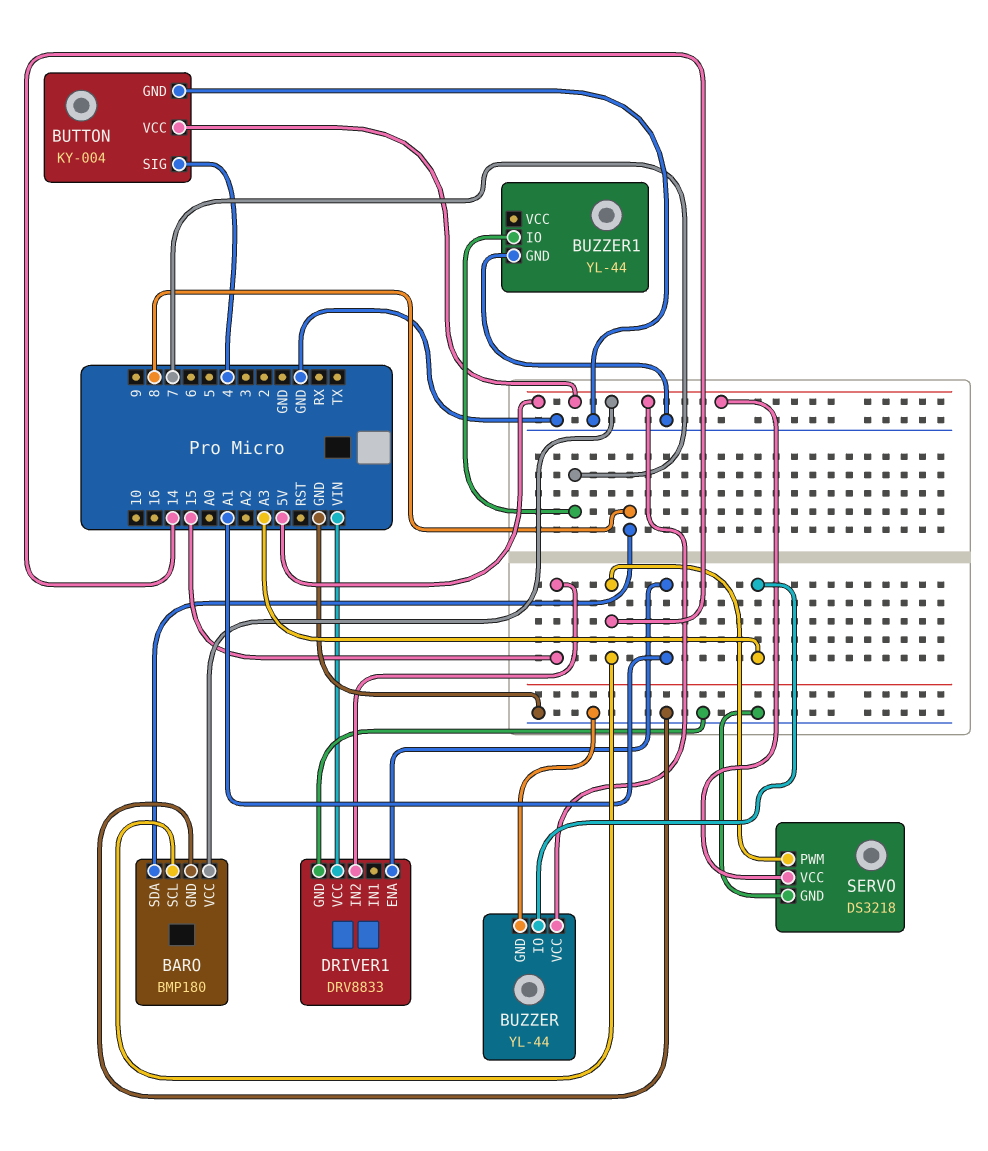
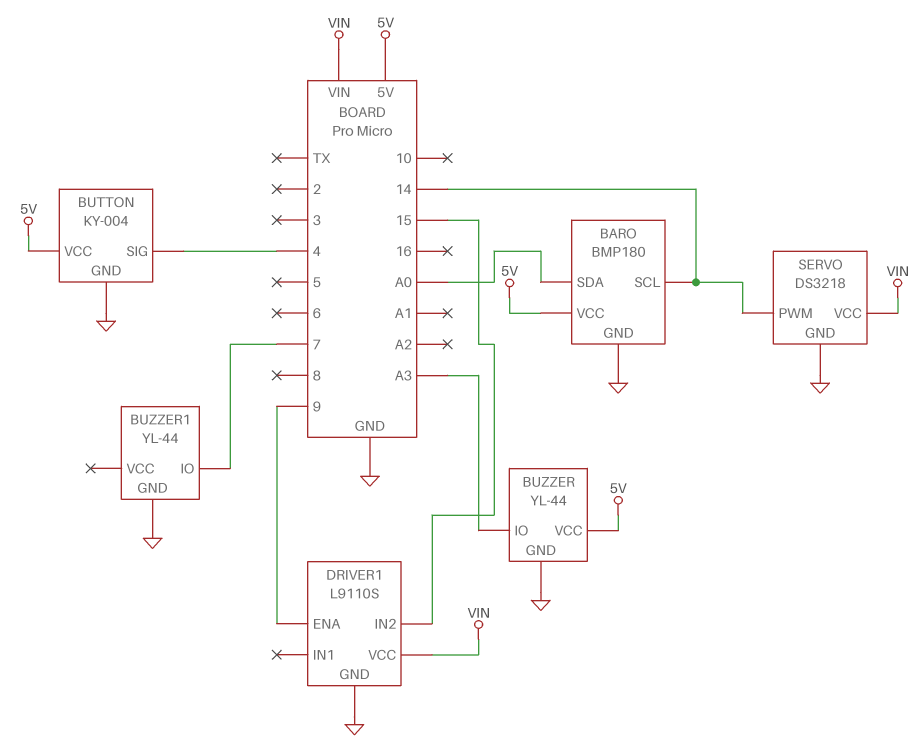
BARO pin SDA: 8 -> A0
DRIVER1: DRV8833 -> L9110S
DRIVER1 pin ENA: A1 -> 9
SERVO pin VCC: 5V -> VIN

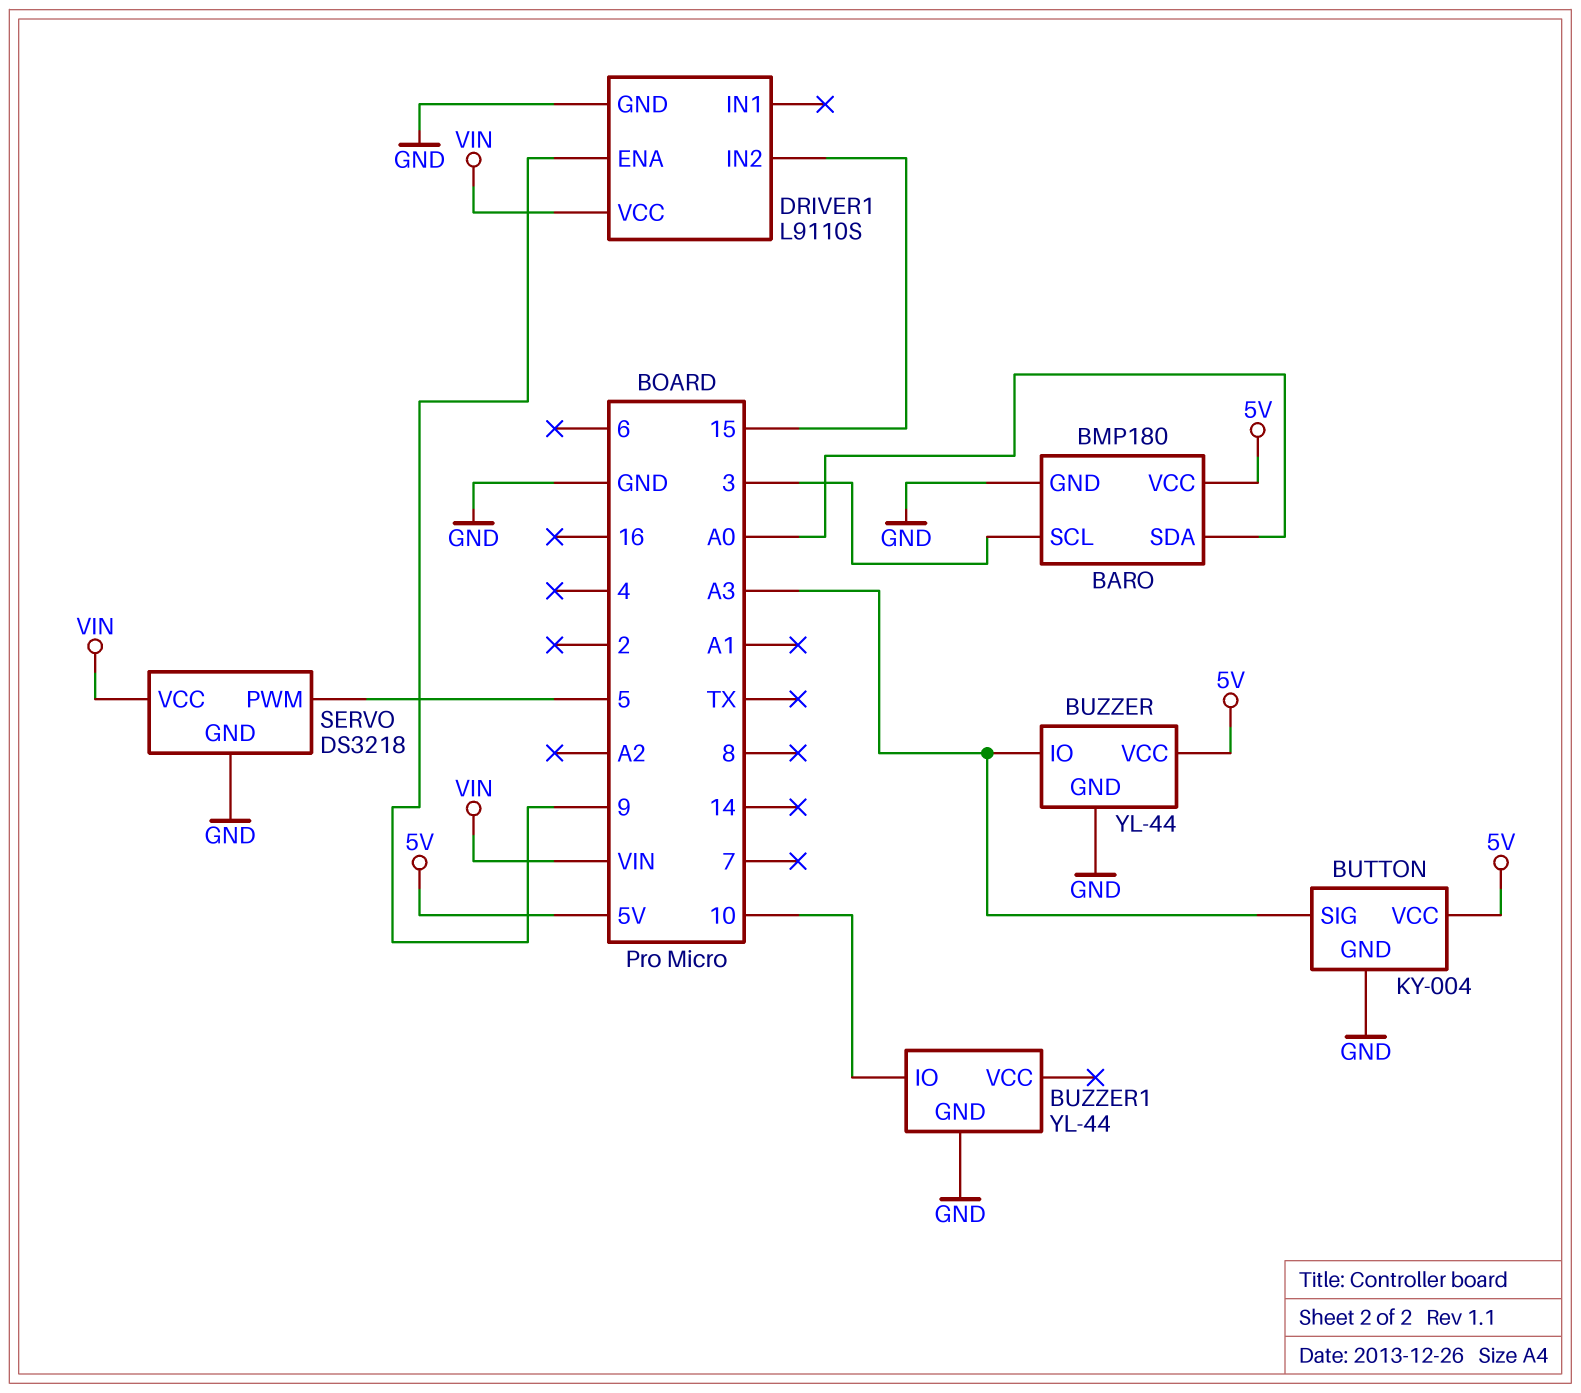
BARO pin SCL: 14 -> 3
BUTTON pin SIG: 4 -> A3
BUZZER1 pin IO: 7 -> 10
SERVO pin PWM: 14 -> 5

